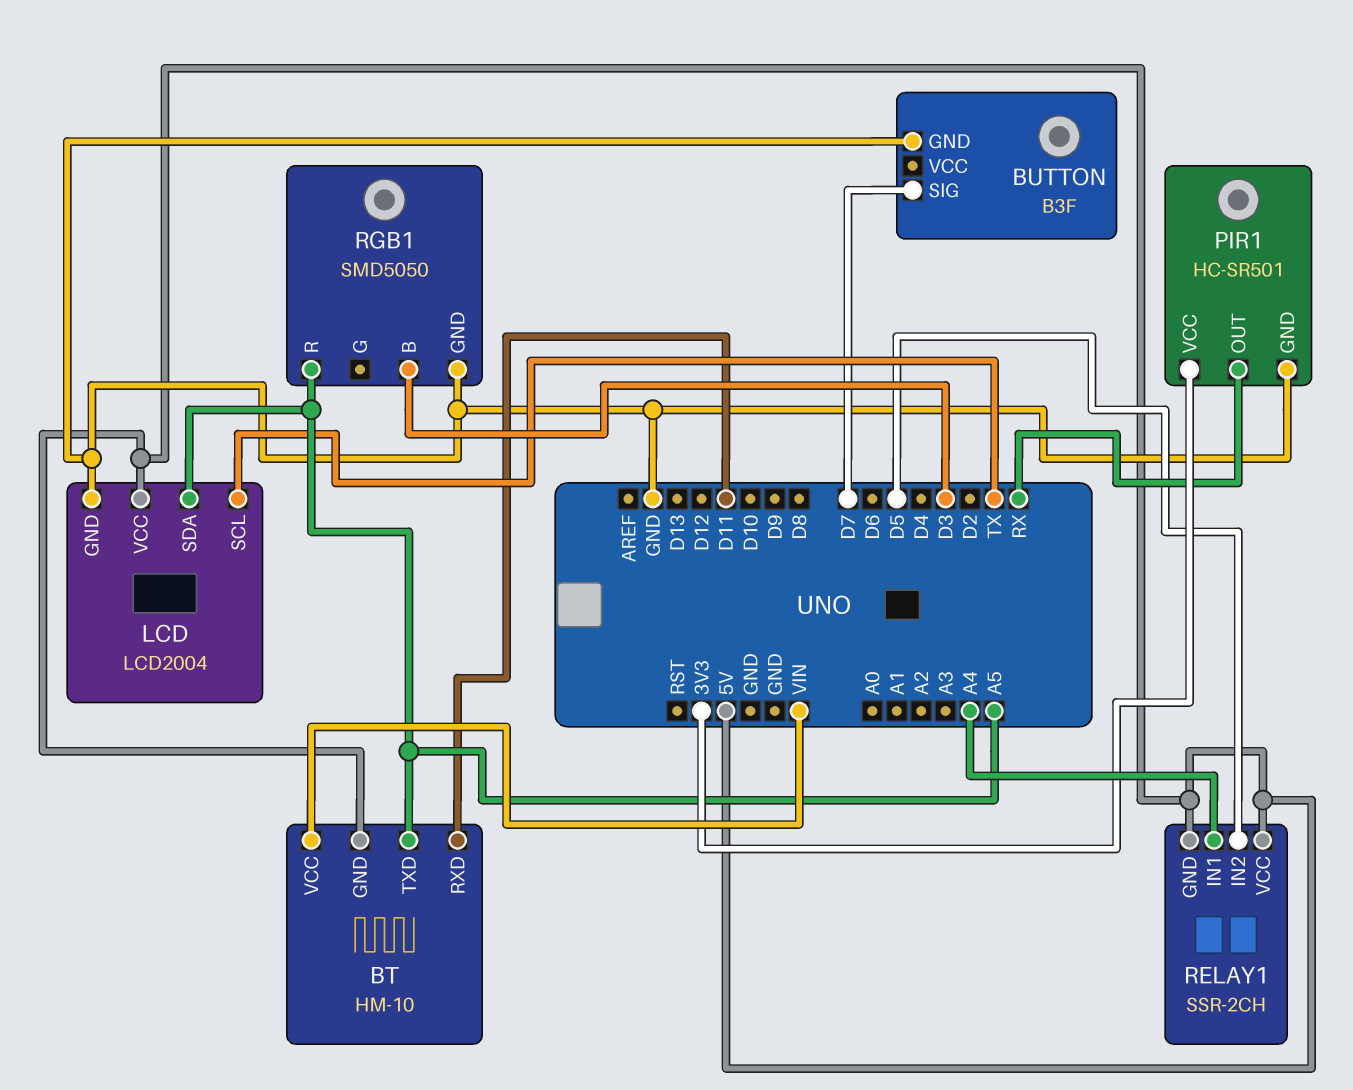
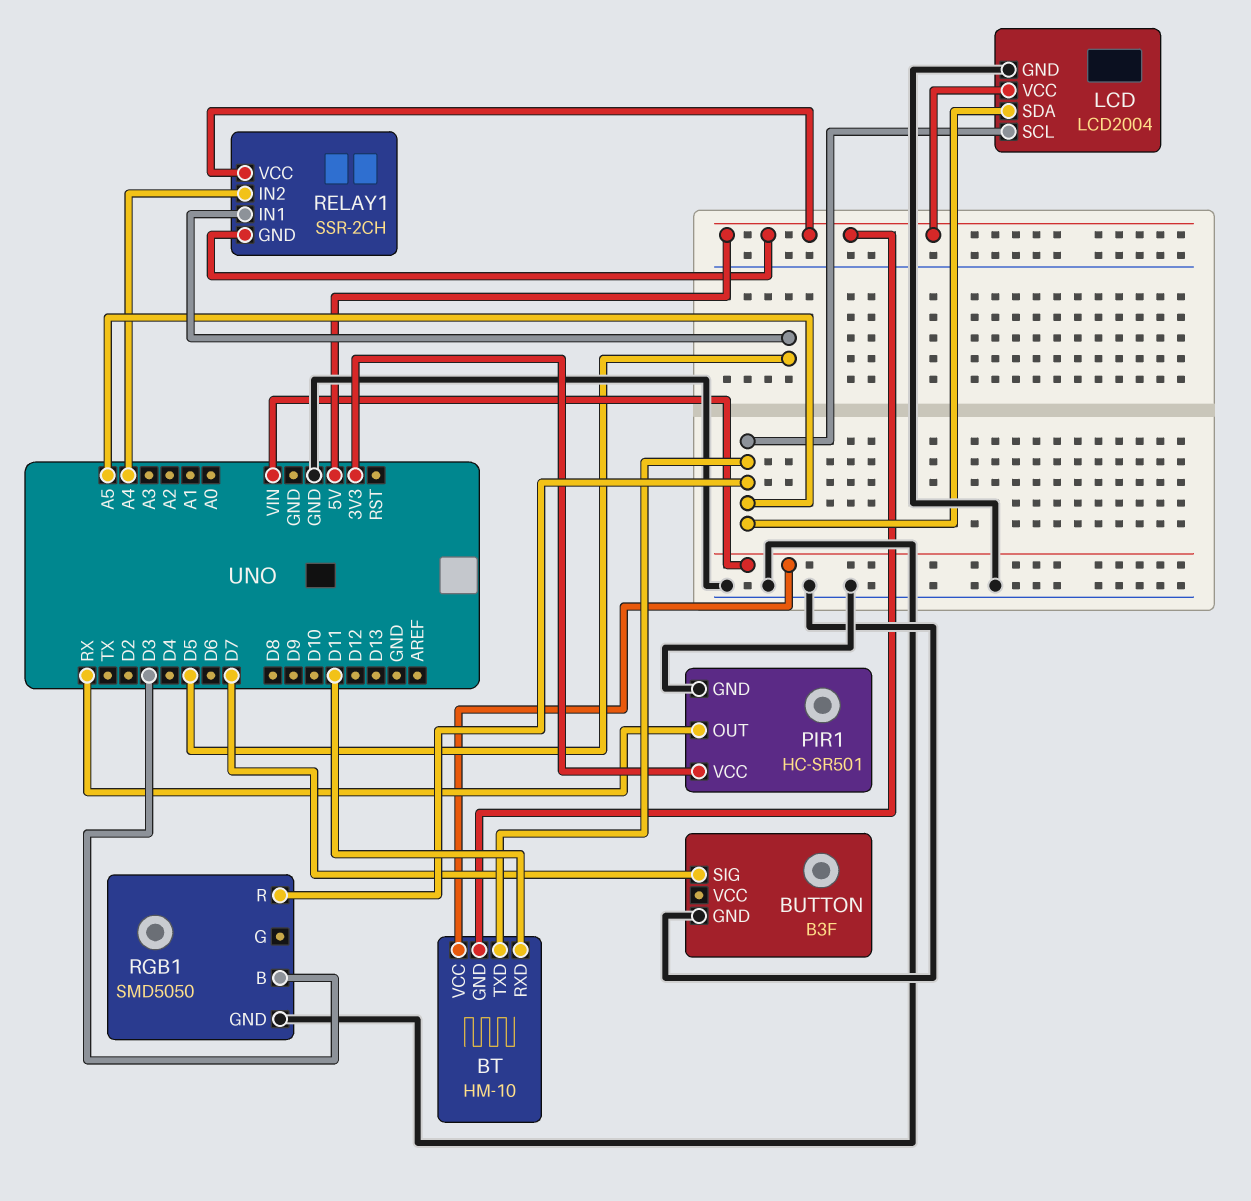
LCD pin SCL: TX -> A5
RELAY1 pin IN1: A4 -> D5
RELAY1 pin IN2: D5 -> A4

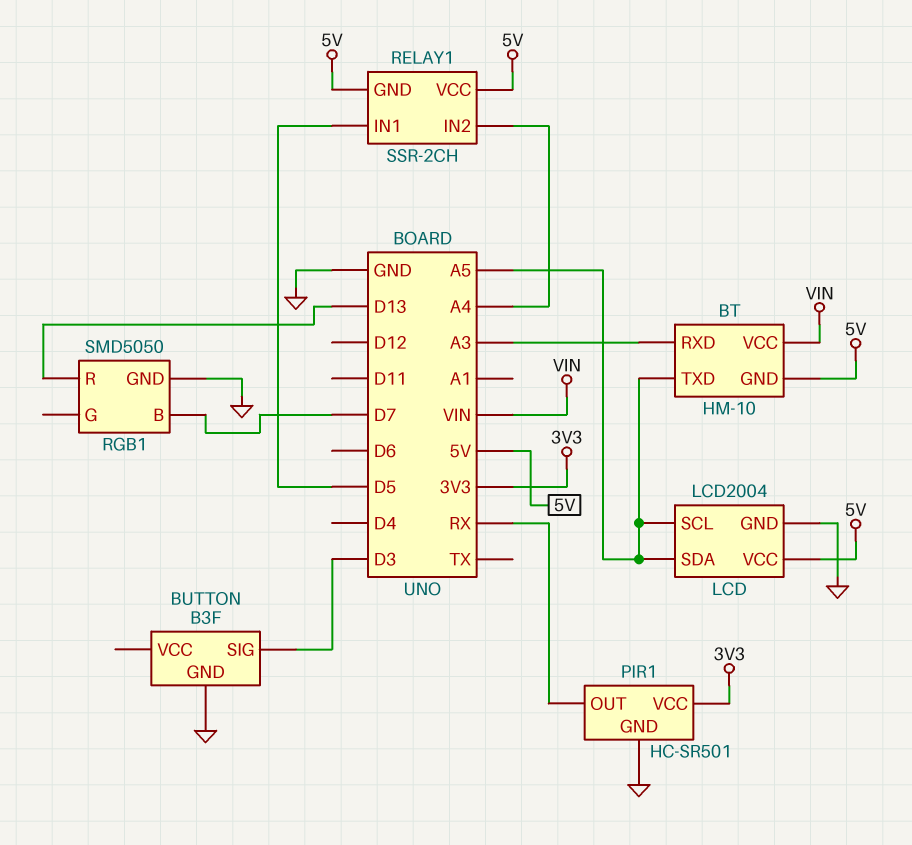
BT pin RXD: D11 -> A3
BUTTON pin SIG: D7 -> D3
RGB1 pin B: D3 -> D7
RGB1 pin R: A5 -> D13

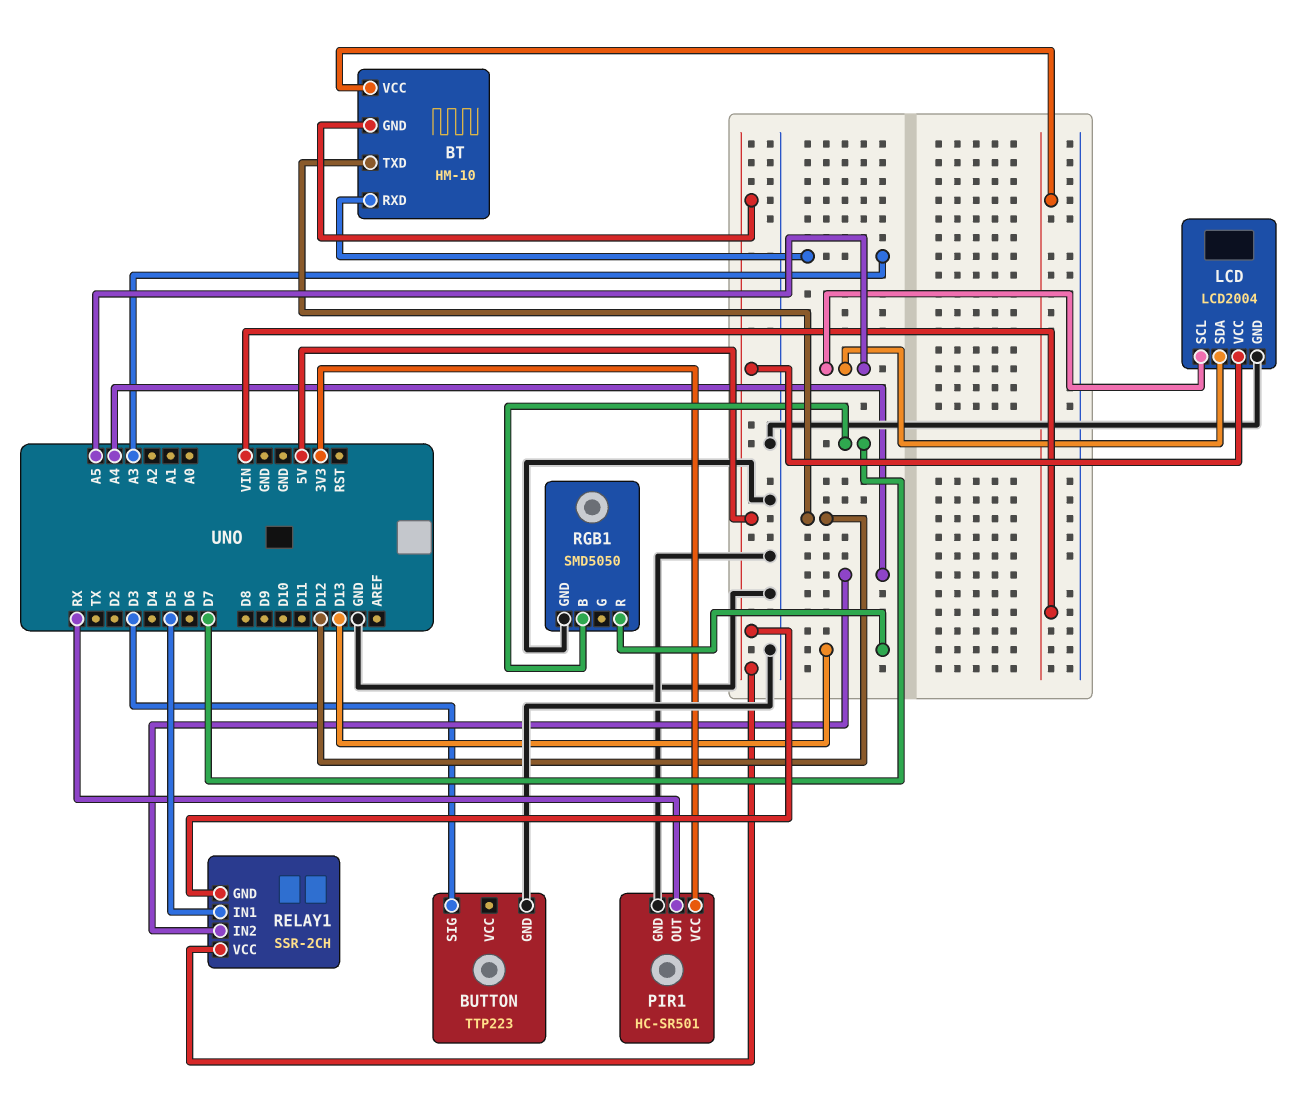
BT pin TXD: A5 -> D12
BUTTON: B3F -> TTP223

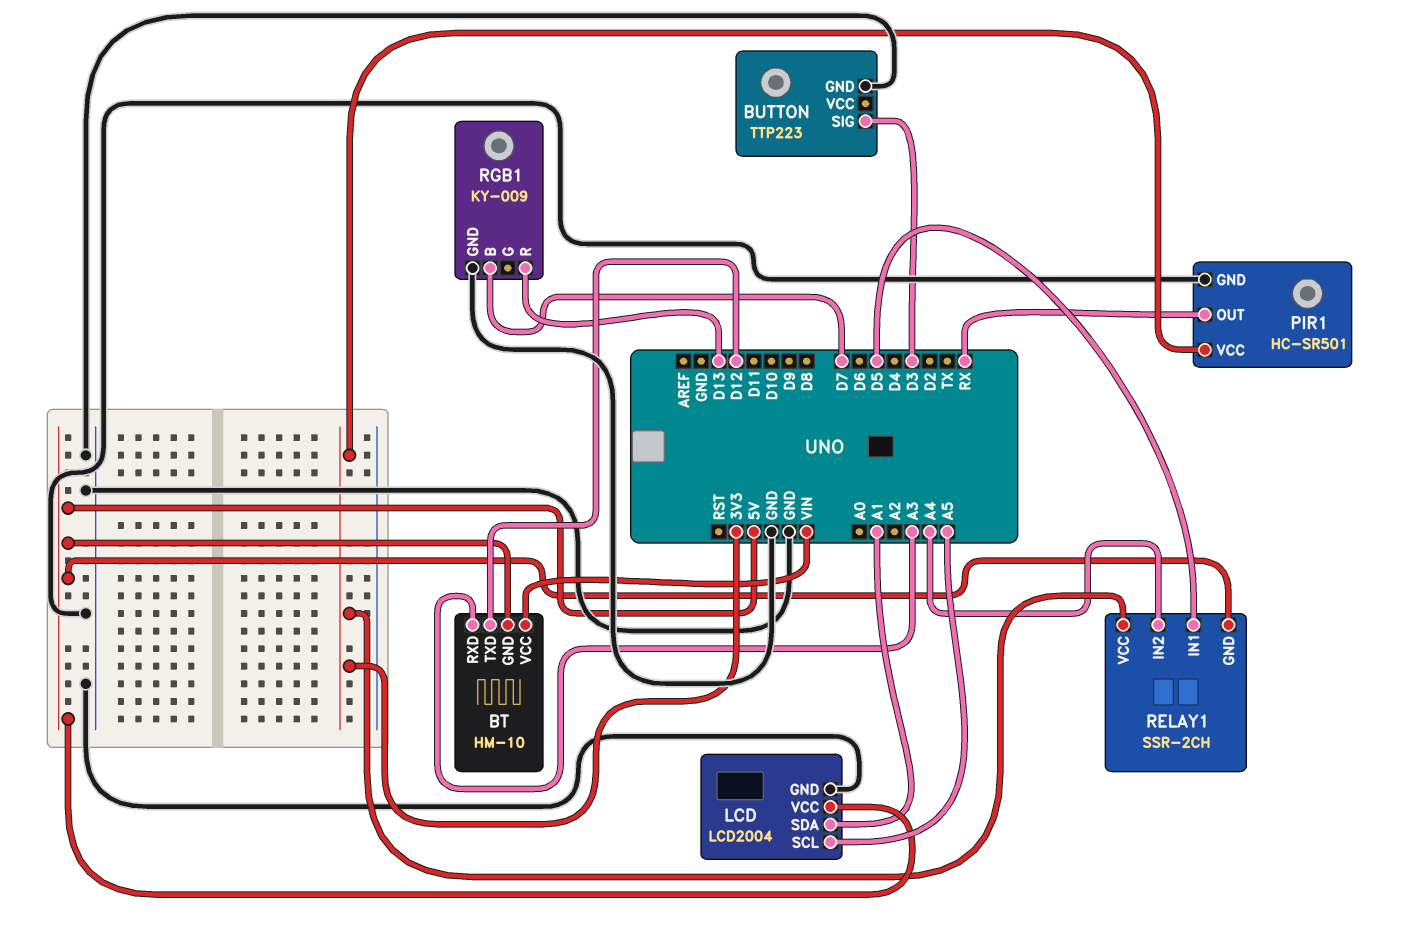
LCD pin SDA: A5 -> A1
RELAY1 pin VCC: 5V -> 3V3
RGB1: SMD5050 -> KY-009

